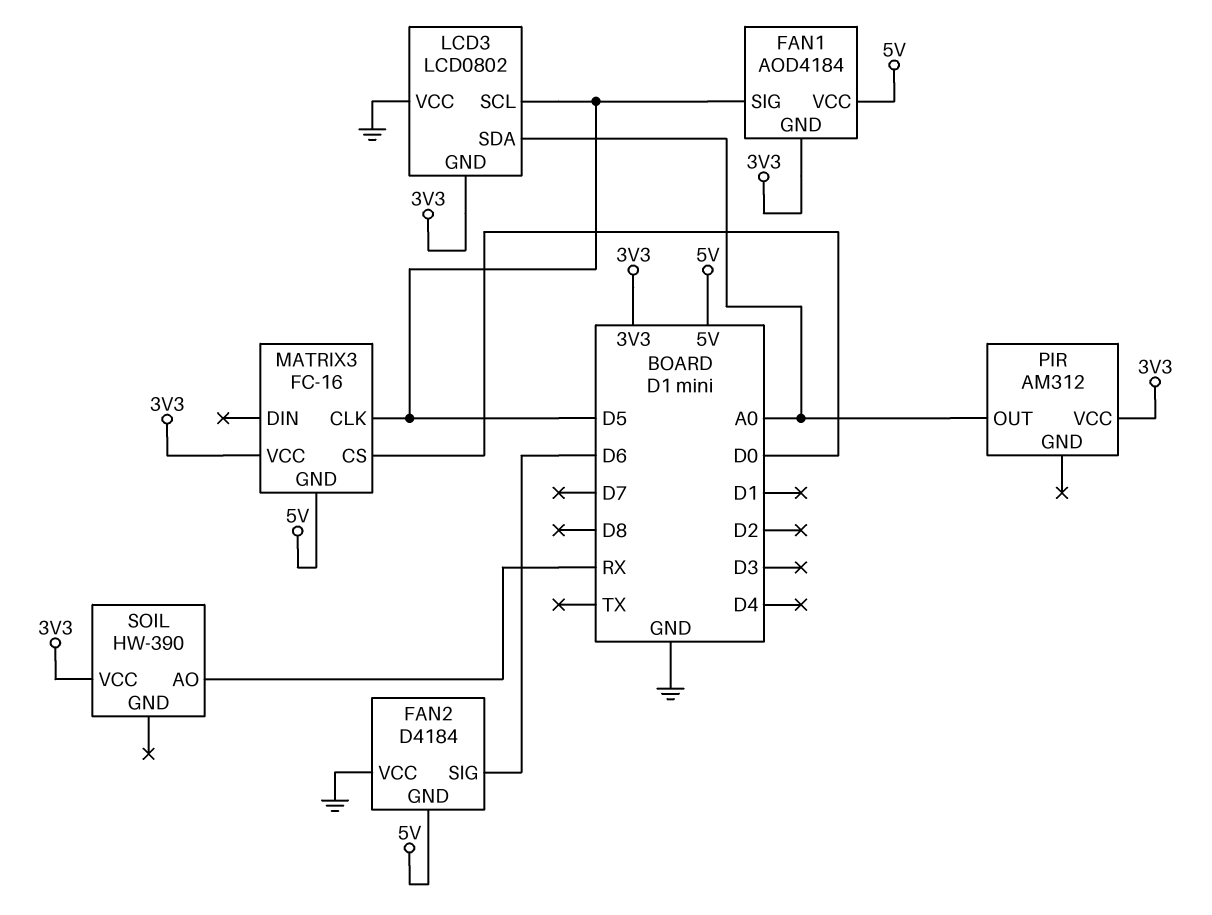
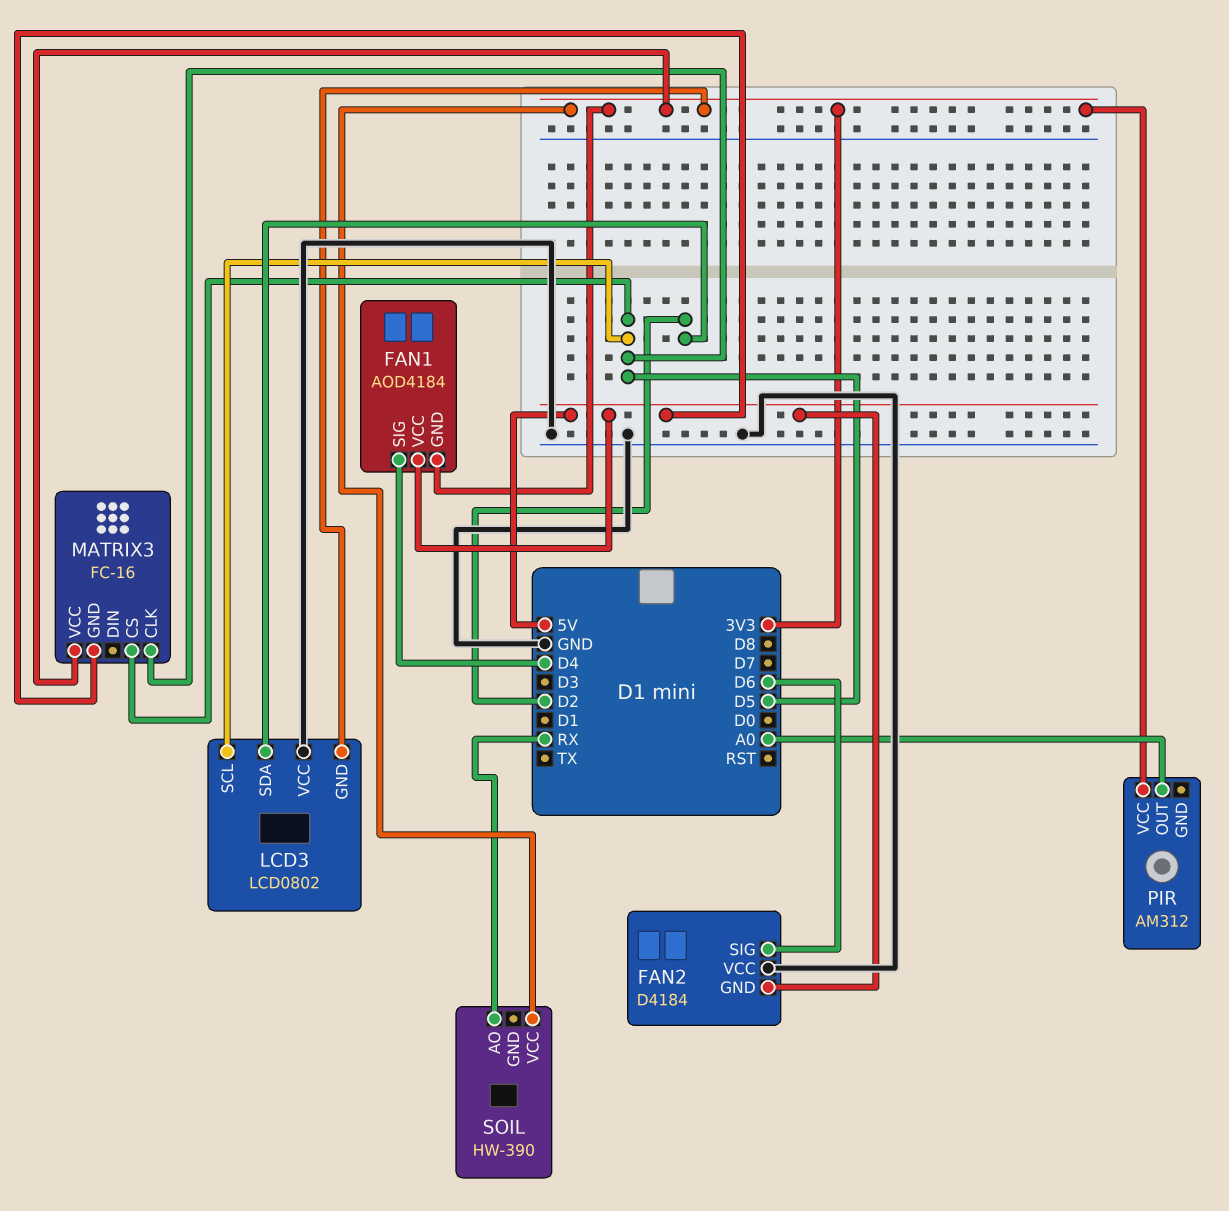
FAN1 pin SIG: D5 -> D4
LCD3 pin SDA: A0 -> D2
MATRIX3 pin CS: D0 -> D5

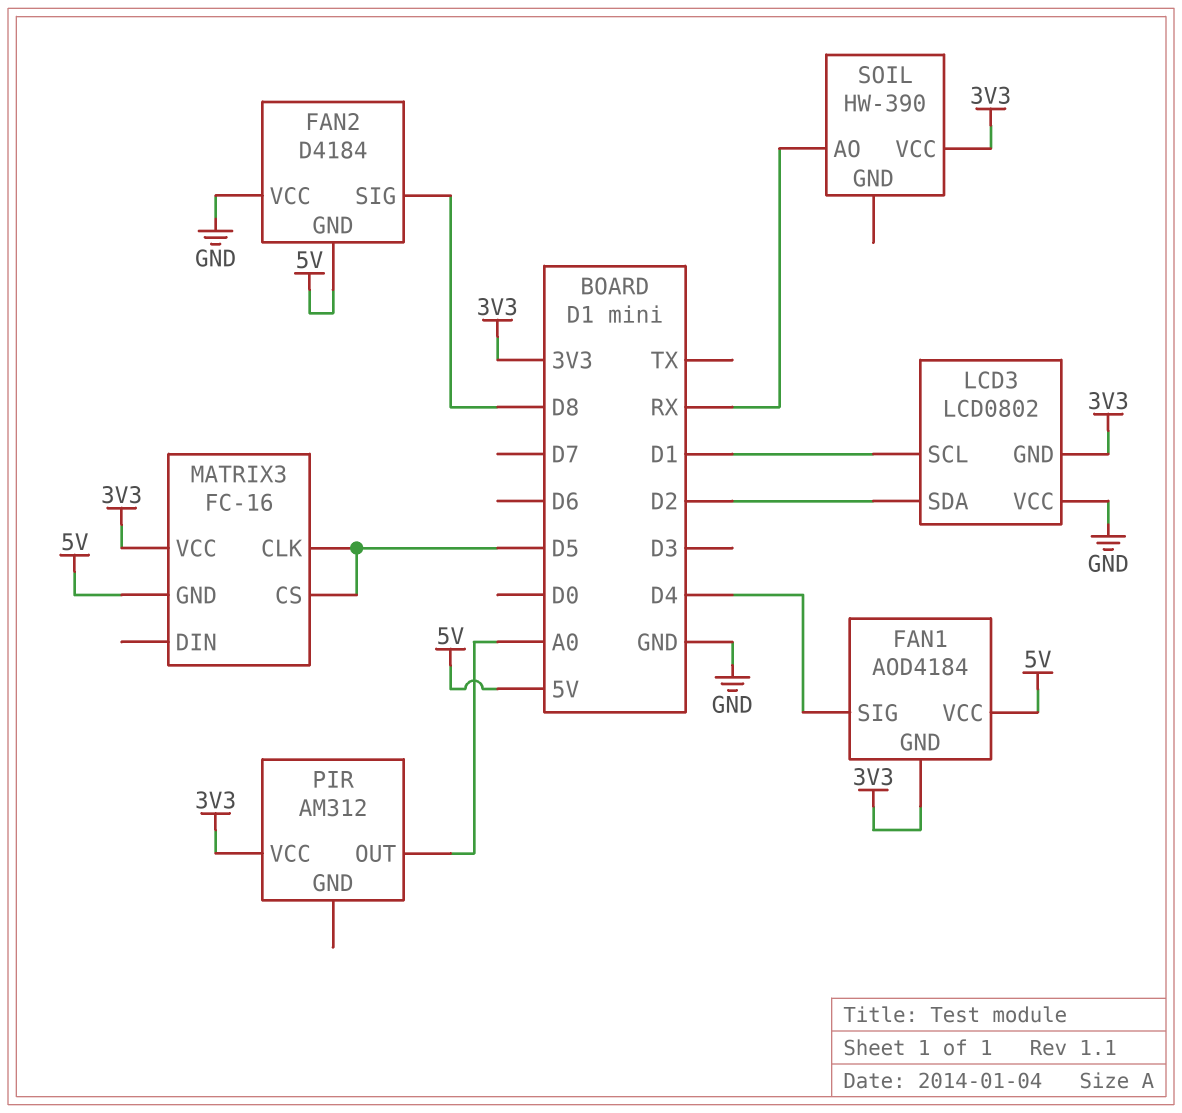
FAN2 pin SIG: D6 -> D8
LCD3 pin SCL: D5 -> D1

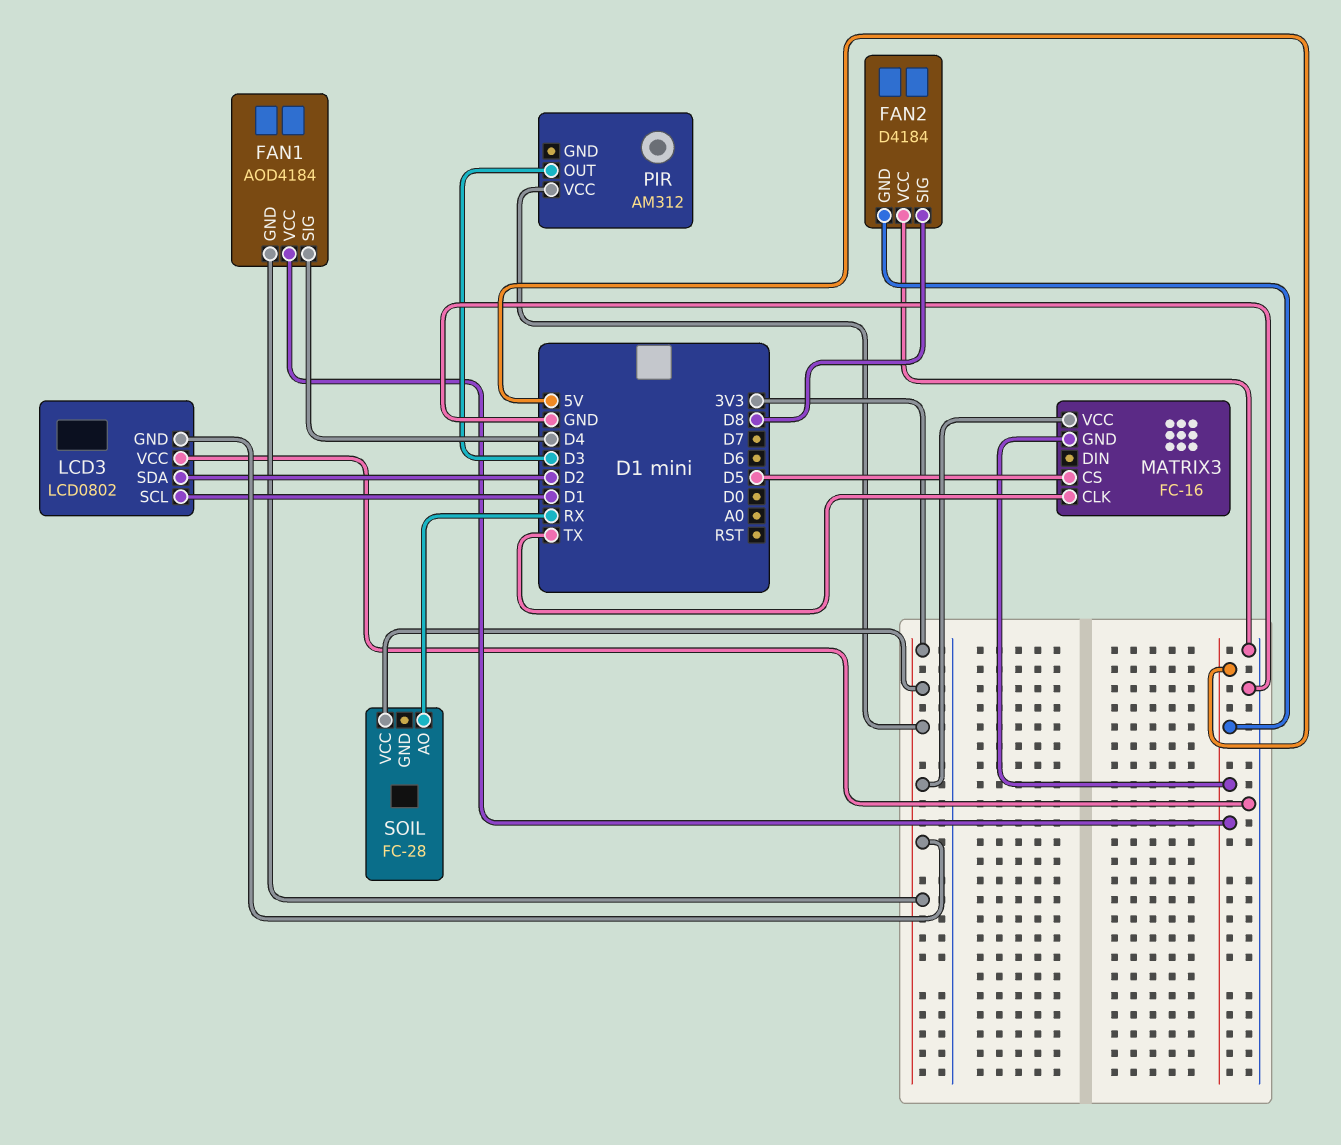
MATRIX3 pin CLK: D5 -> TX
PIR pin OUT: A0 -> D3
SOIL: HW-390 -> FC-28

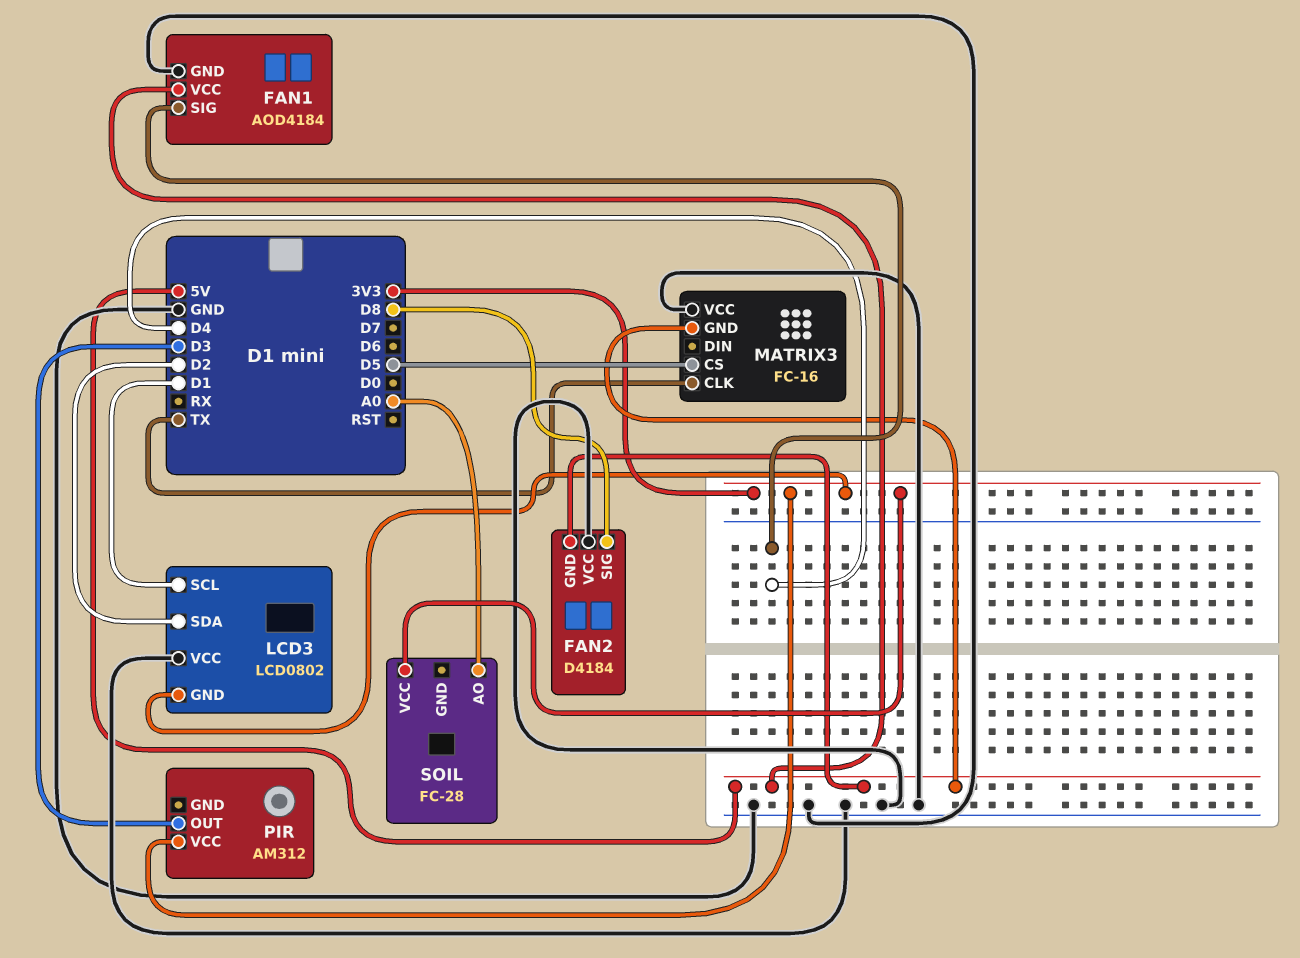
FAN1 pin GND: 3V3 -> GND
MATRIX3 pin VCC: 3V3 -> GND
SOIL pin AO: RX -> A0

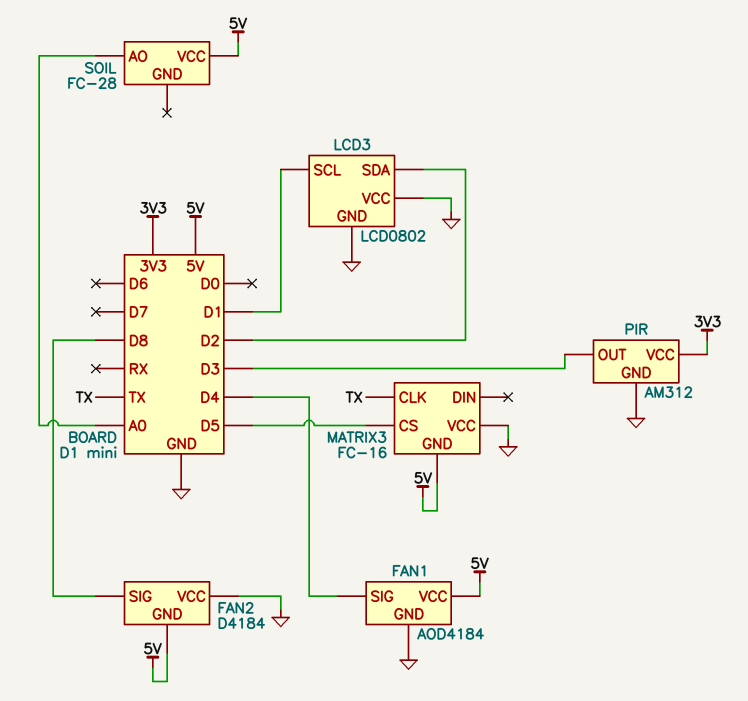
LCD3 pin GND: 3V3 -> GND
PIR pin GND: none -> GND
SOIL pin VCC: 3V3 -> 5V

